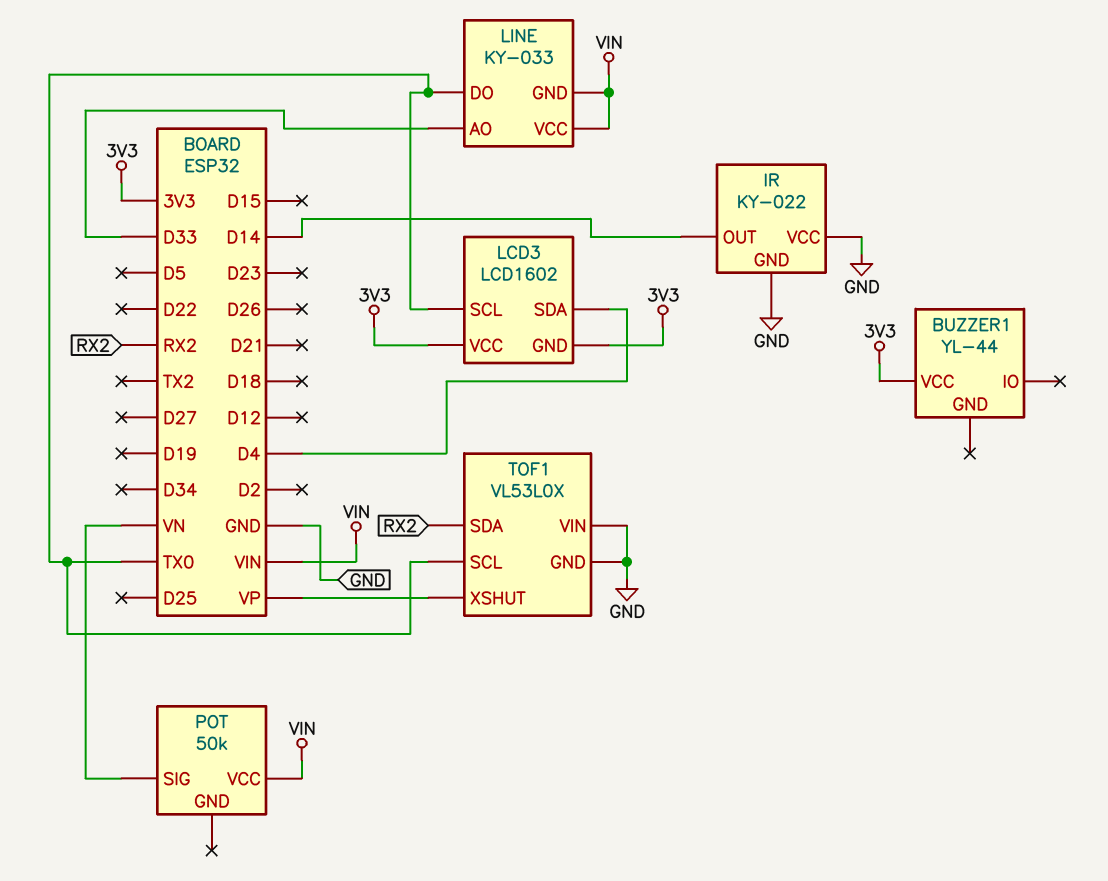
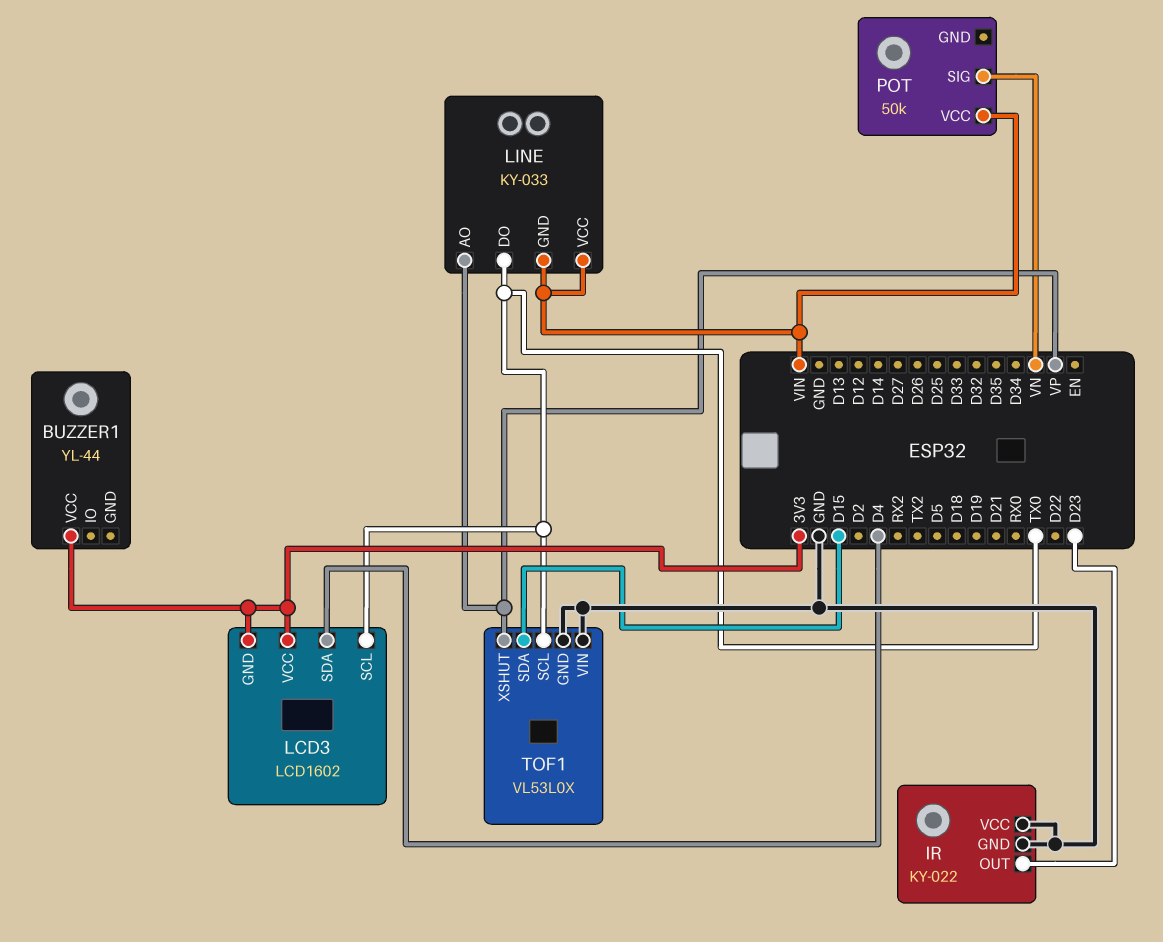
IR pin OUT: D14 -> D23
LINE pin AO: D33 -> VP
TOF1 pin SDA: RX2 -> D15

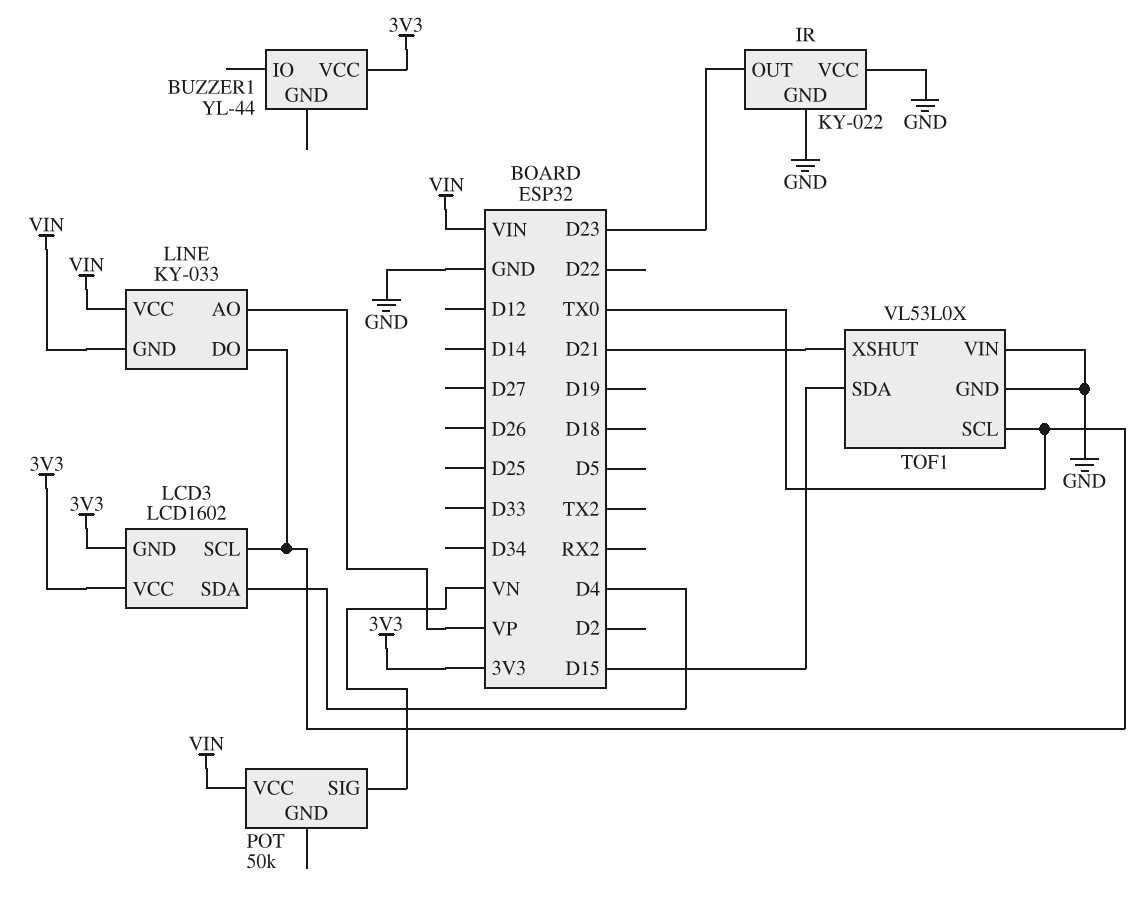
TOF1 pin XSHUT: VP -> D21

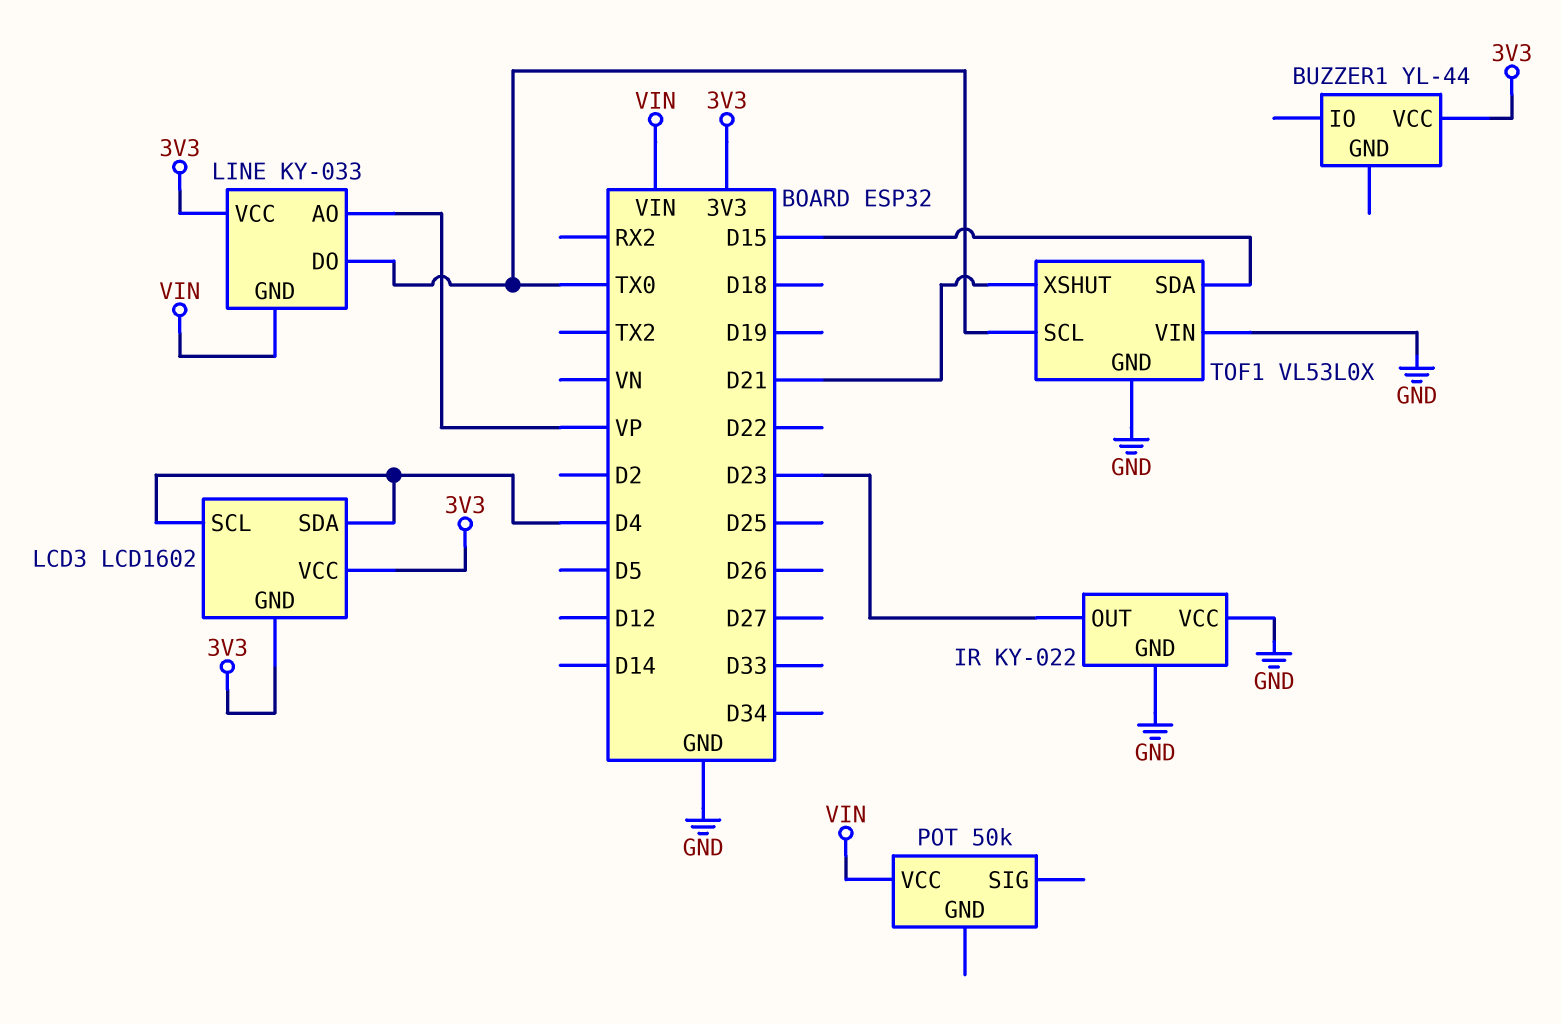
LCD3 pin SCL: TX0 -> D4
LINE pin VCC: VIN -> 3V3
POT pin SIG: VN -> none

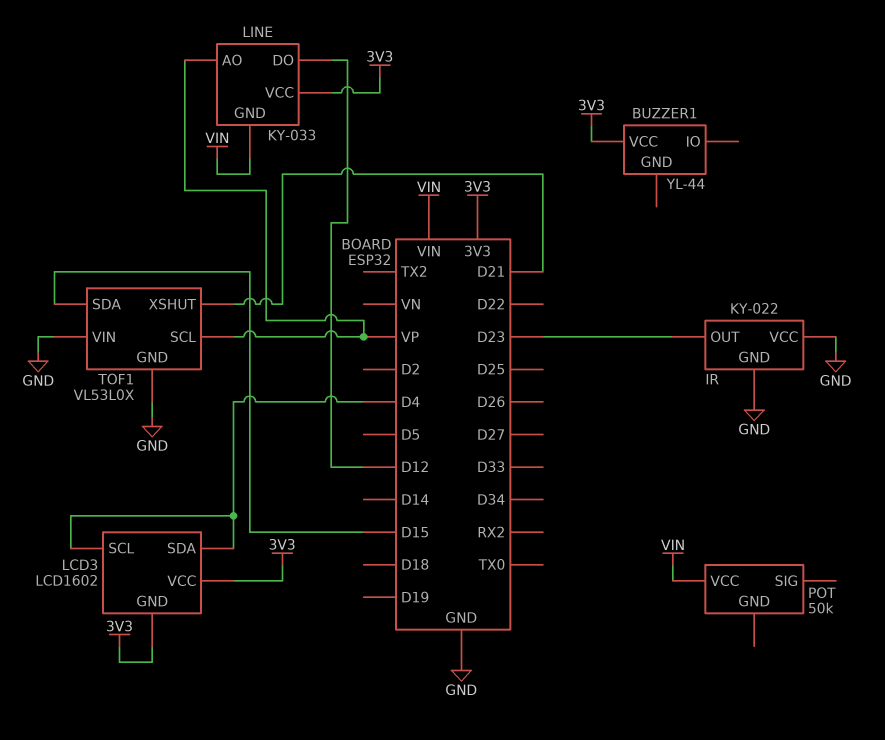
LINE pin DO: TX0 -> D12
TOF1 pin SCL: TX0 -> VP

